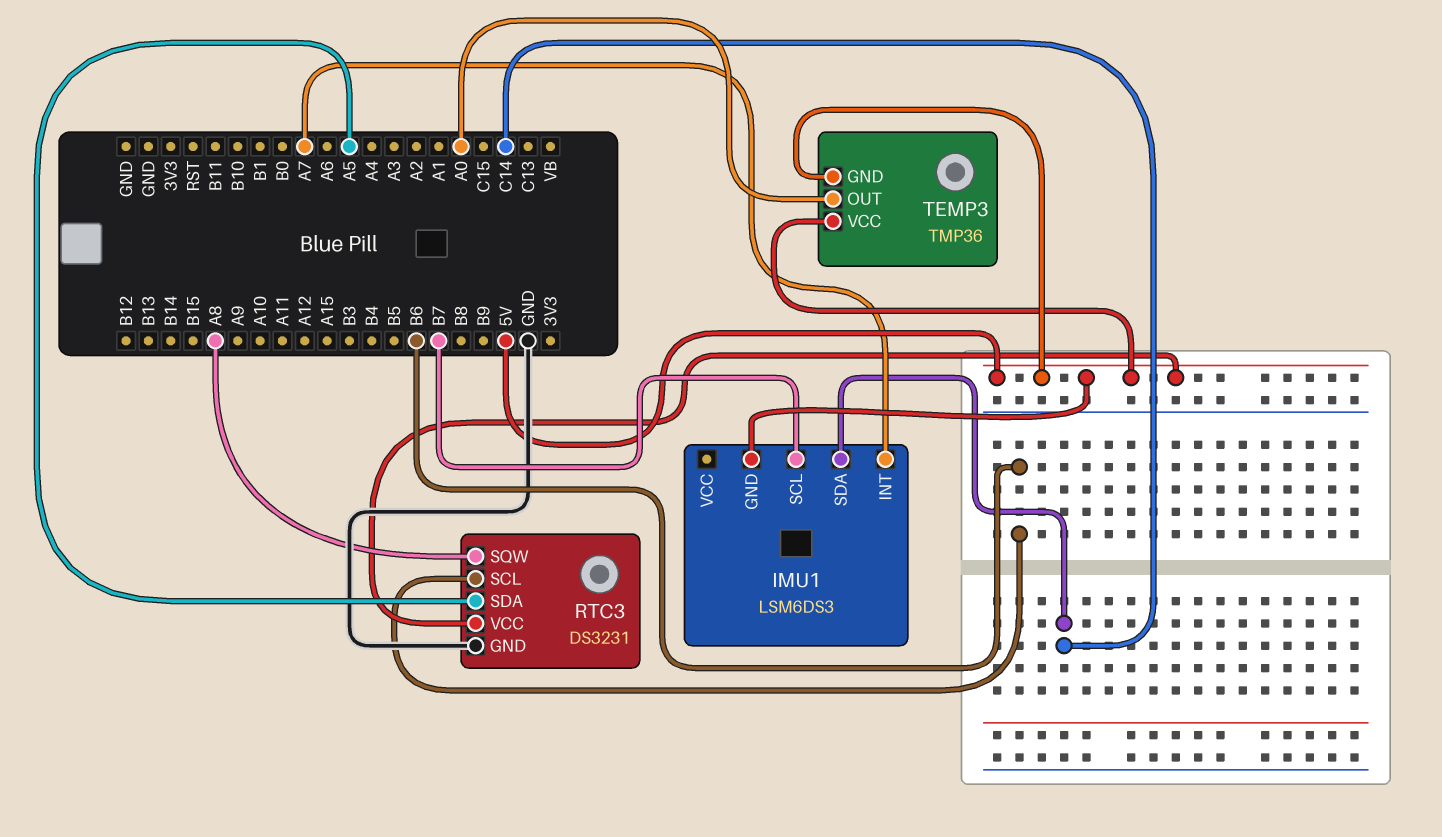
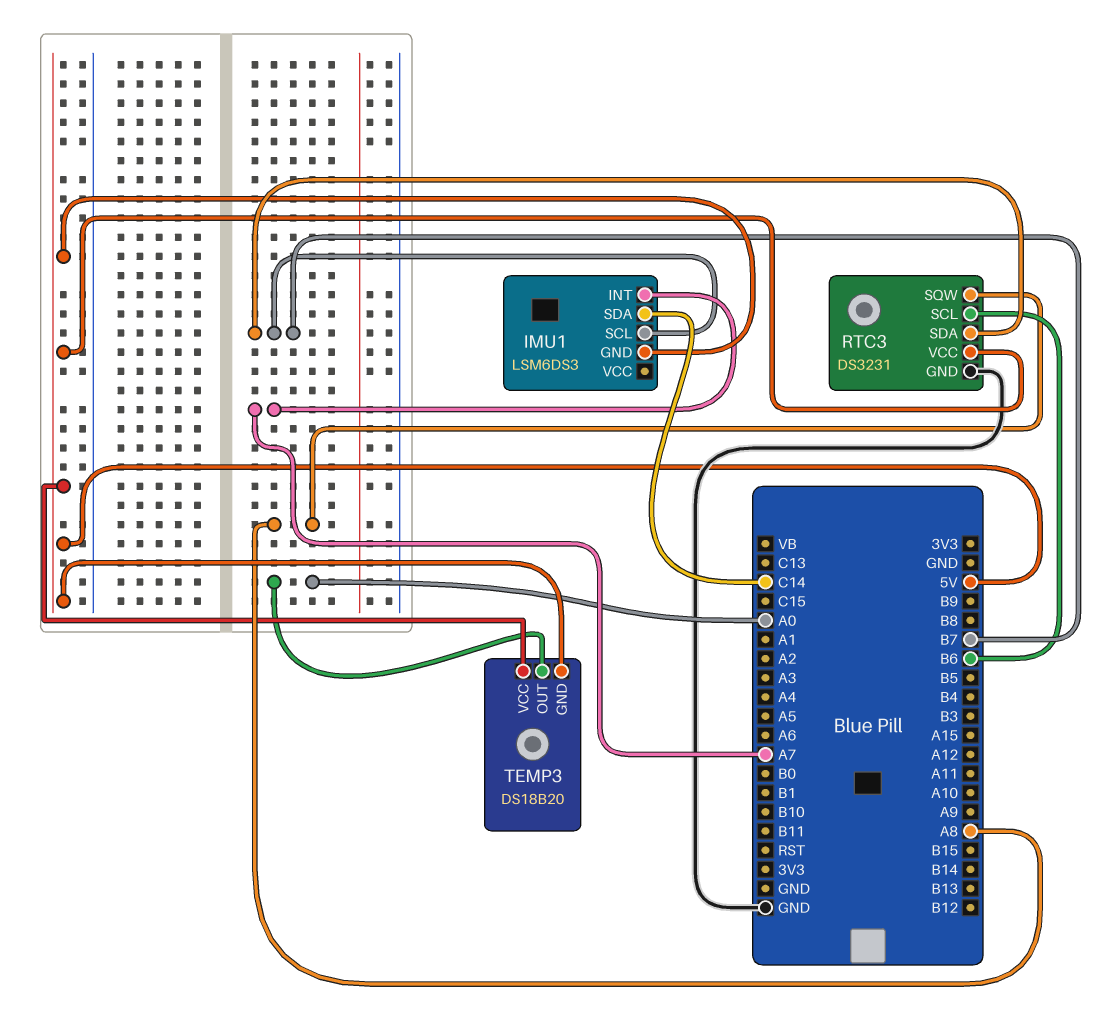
RTC3 pin SDA: A5 -> B7
TEMP3: TMP36 -> DS18B20

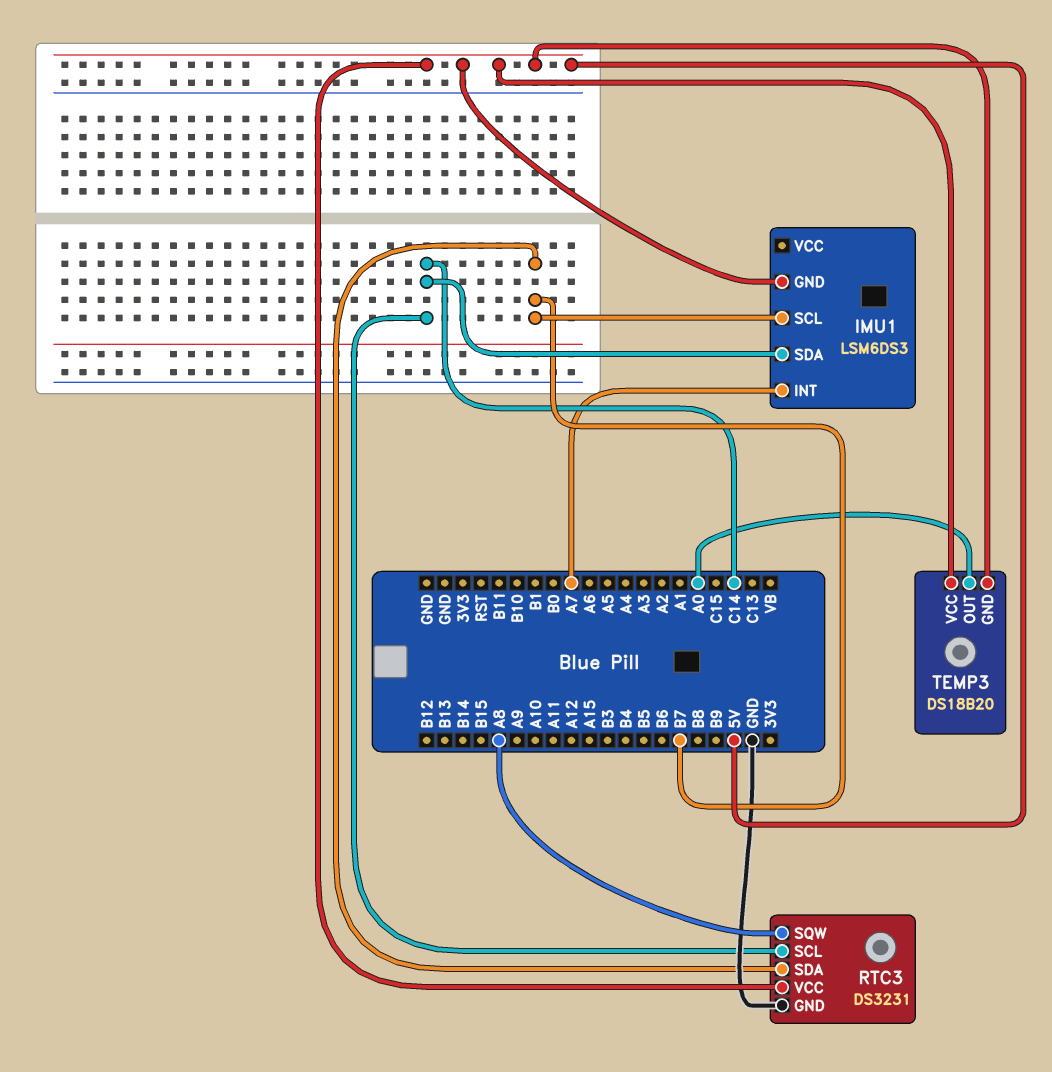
RTC3 pin SCL: B6 -> C14

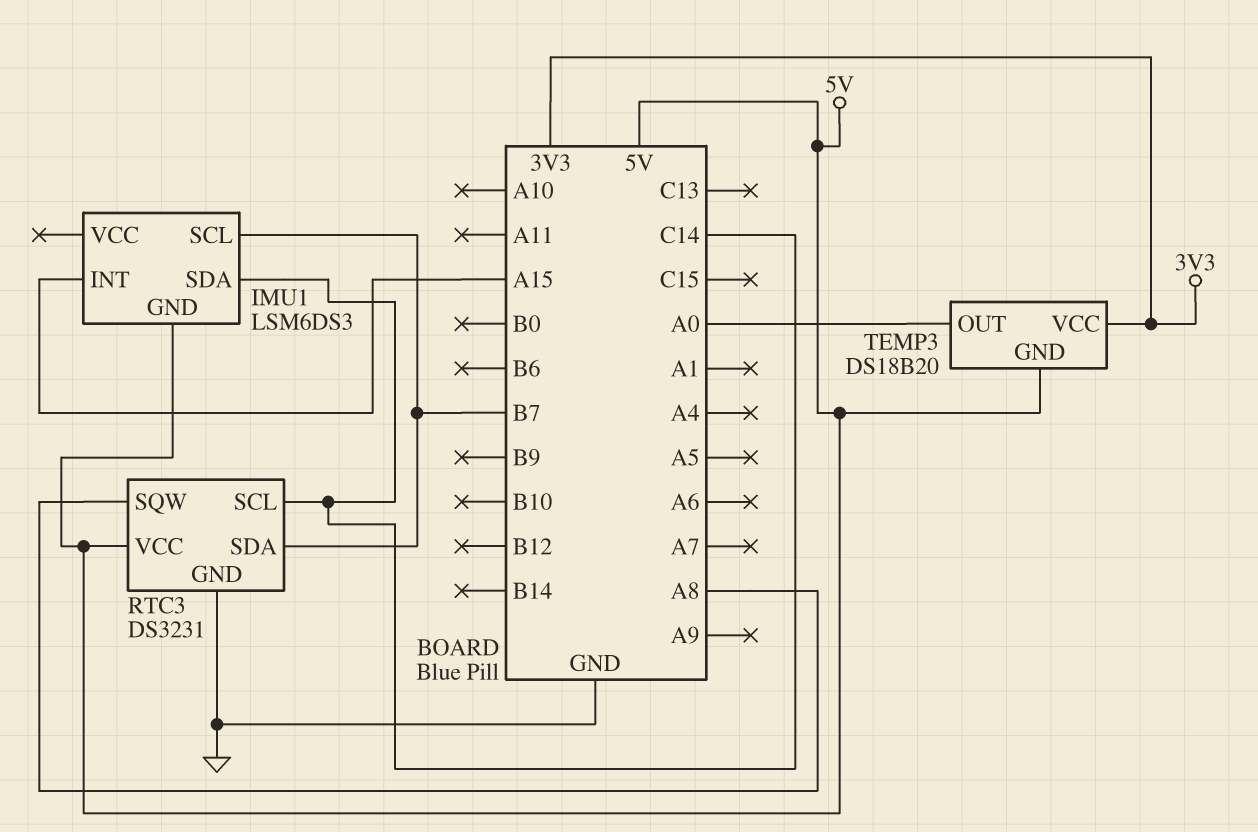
IMU1 pin INT: A7 -> A15
TEMP3 pin VCC: 5V -> 3V3

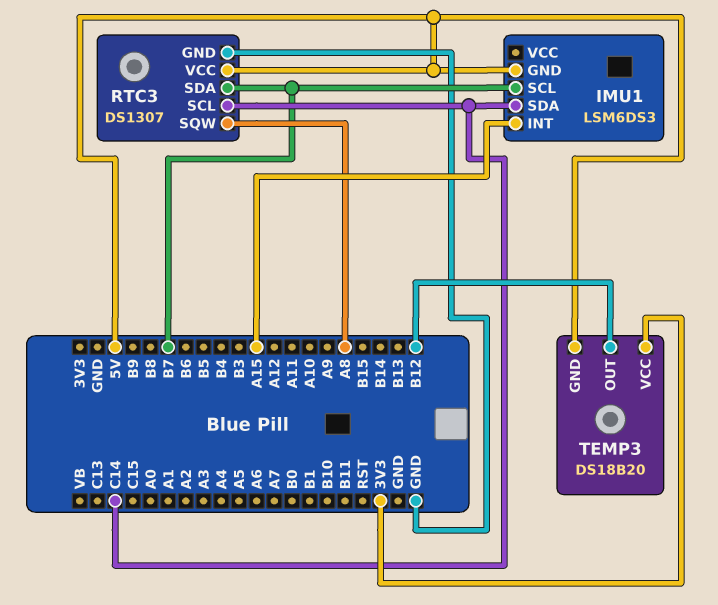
RTC3: DS3231 -> DS1307
TEMP3 pin OUT: A0 -> B12

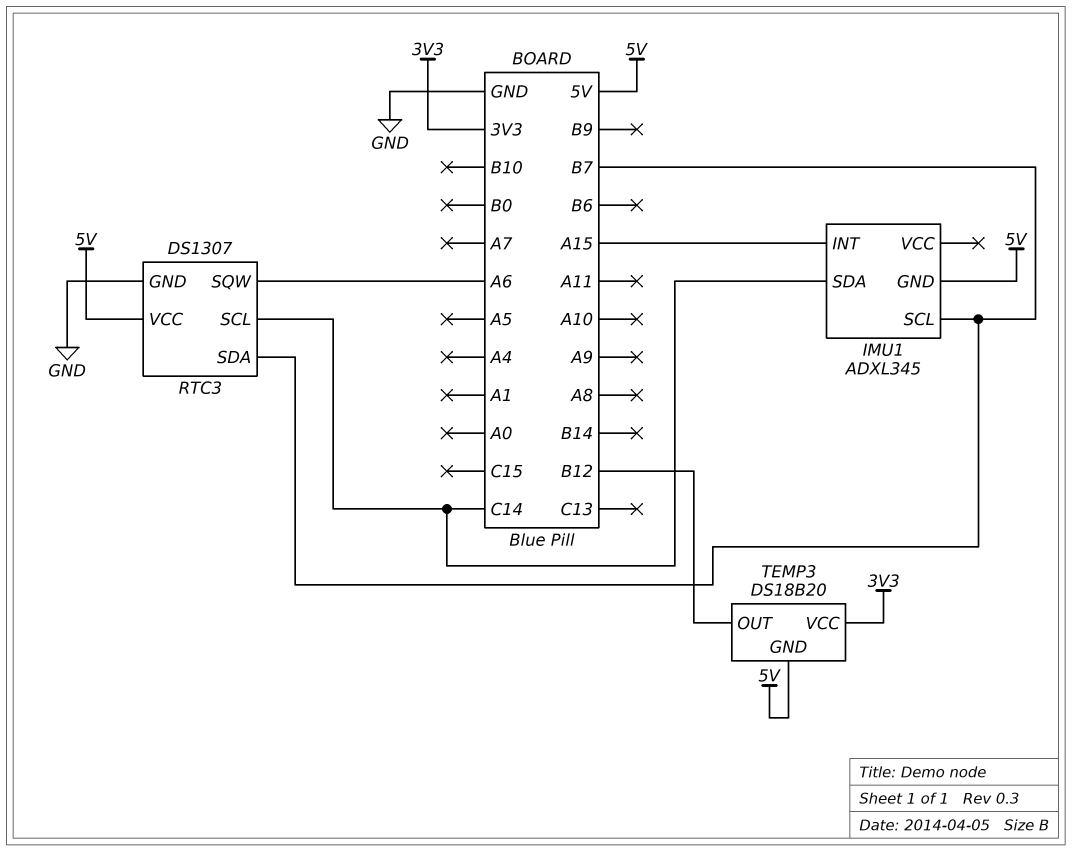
IMU1: LSM6DS3 -> ADXL345
RTC3 pin SQW: A8 -> A6

